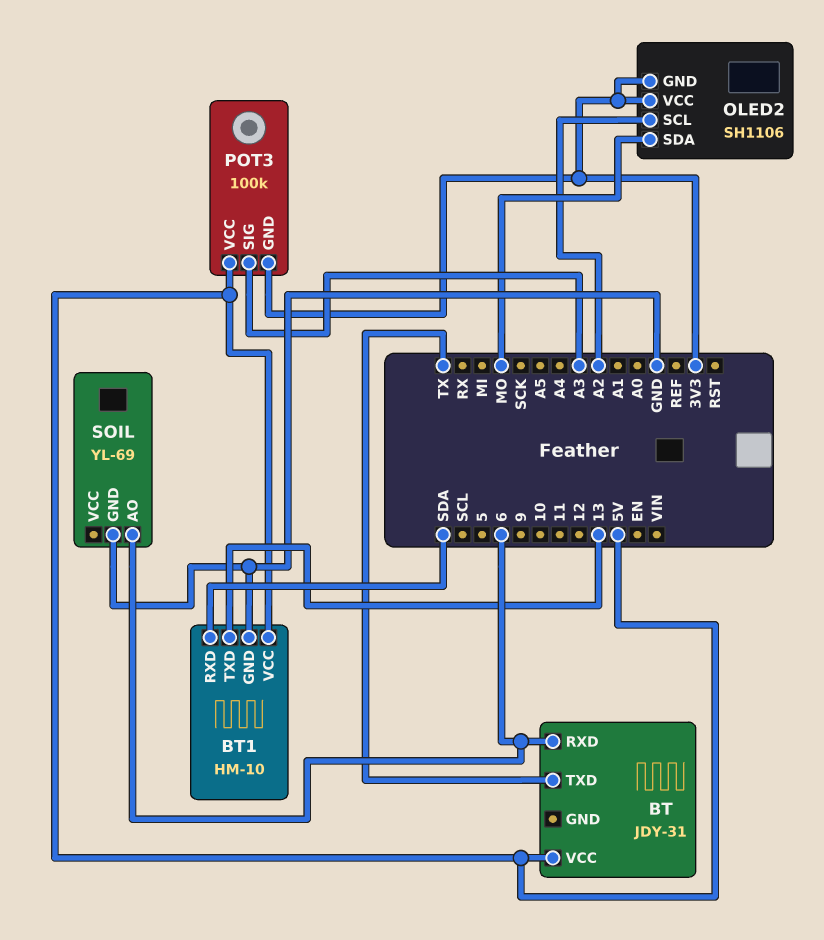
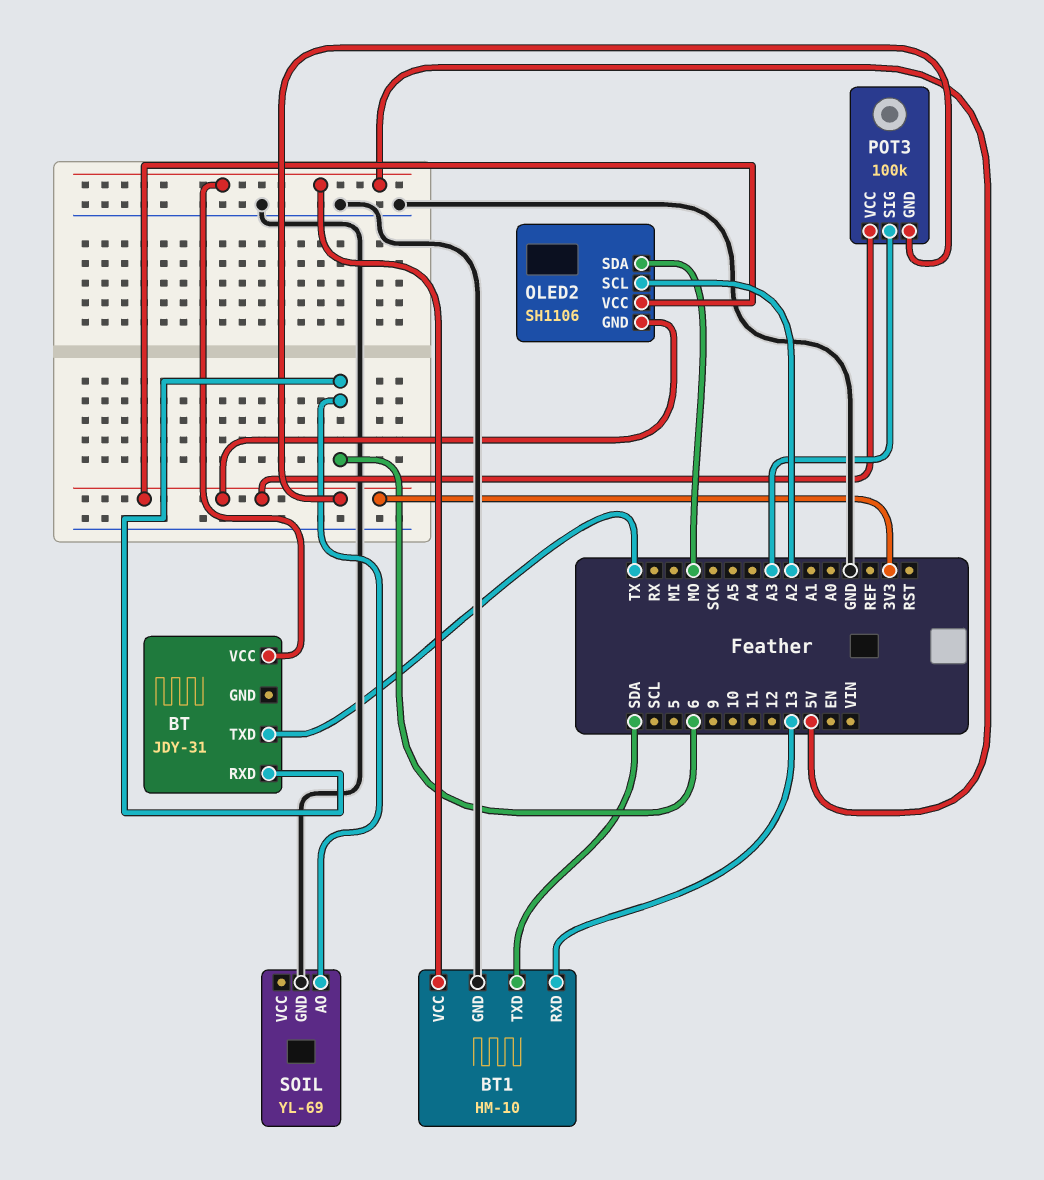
BT1 pin RXD: SDA -> 13
BT1 pin TXD: 13 -> SDA
POT3 pin VCC: 5V -> 3V3

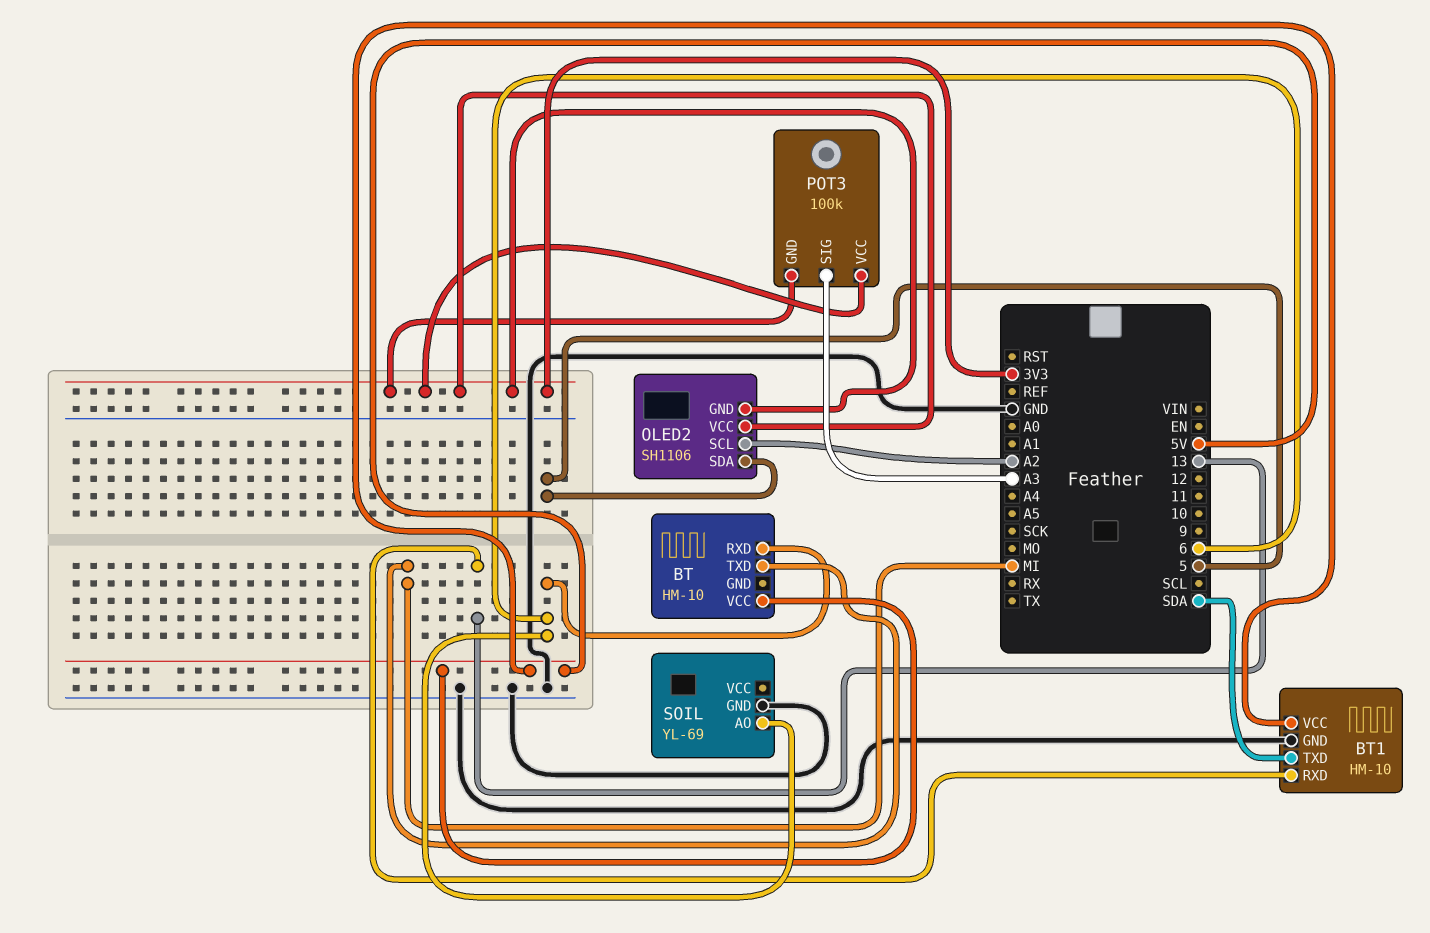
BT: JDY-31 -> HM-10
BT pin TXD: TX -> MI
OLED2 pin SDA: MO -> 5

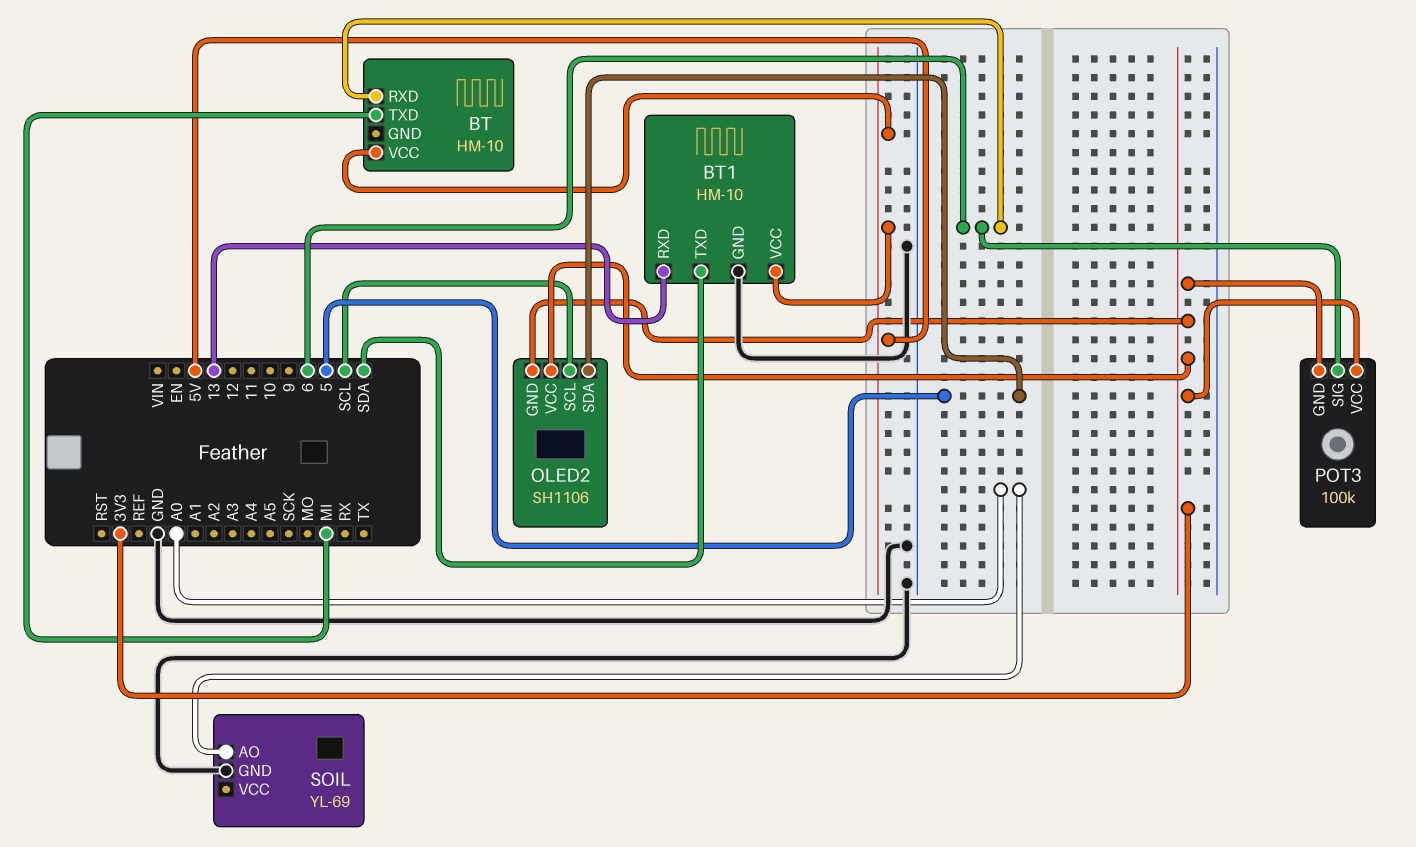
OLED2 pin SCL: A2 -> SCL
POT3 pin SIG: A3 -> 6
SOIL pin AO: 6 -> A0

